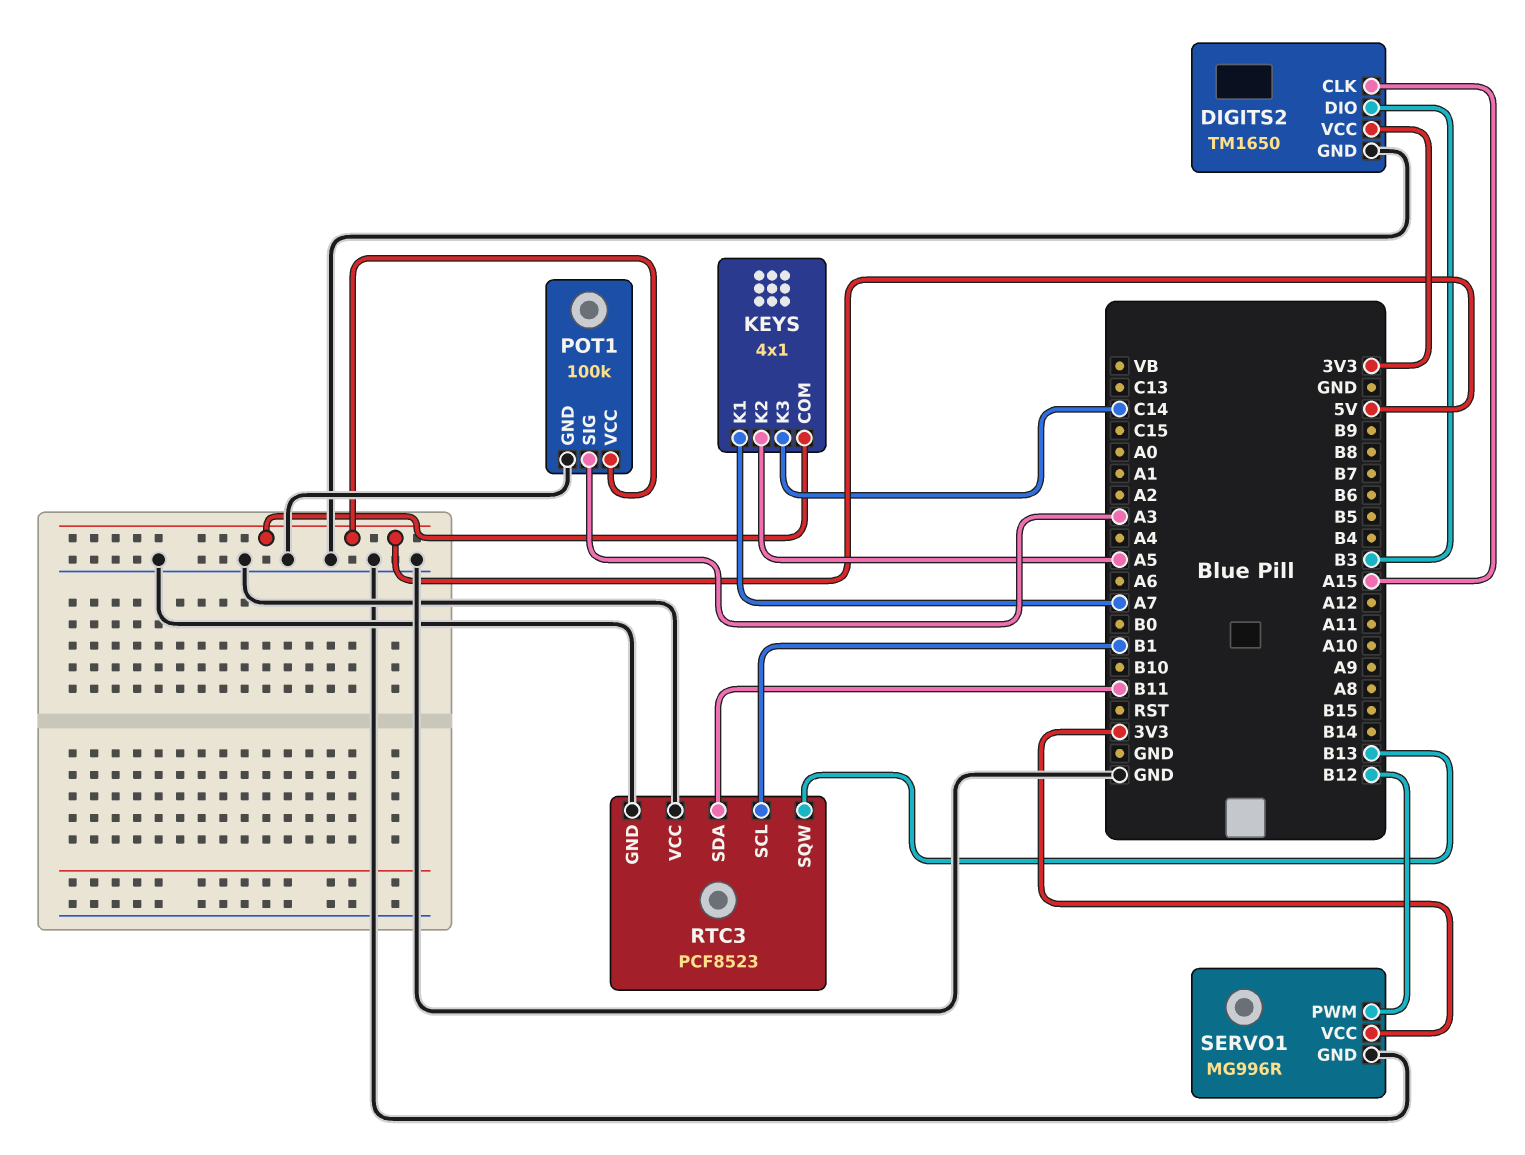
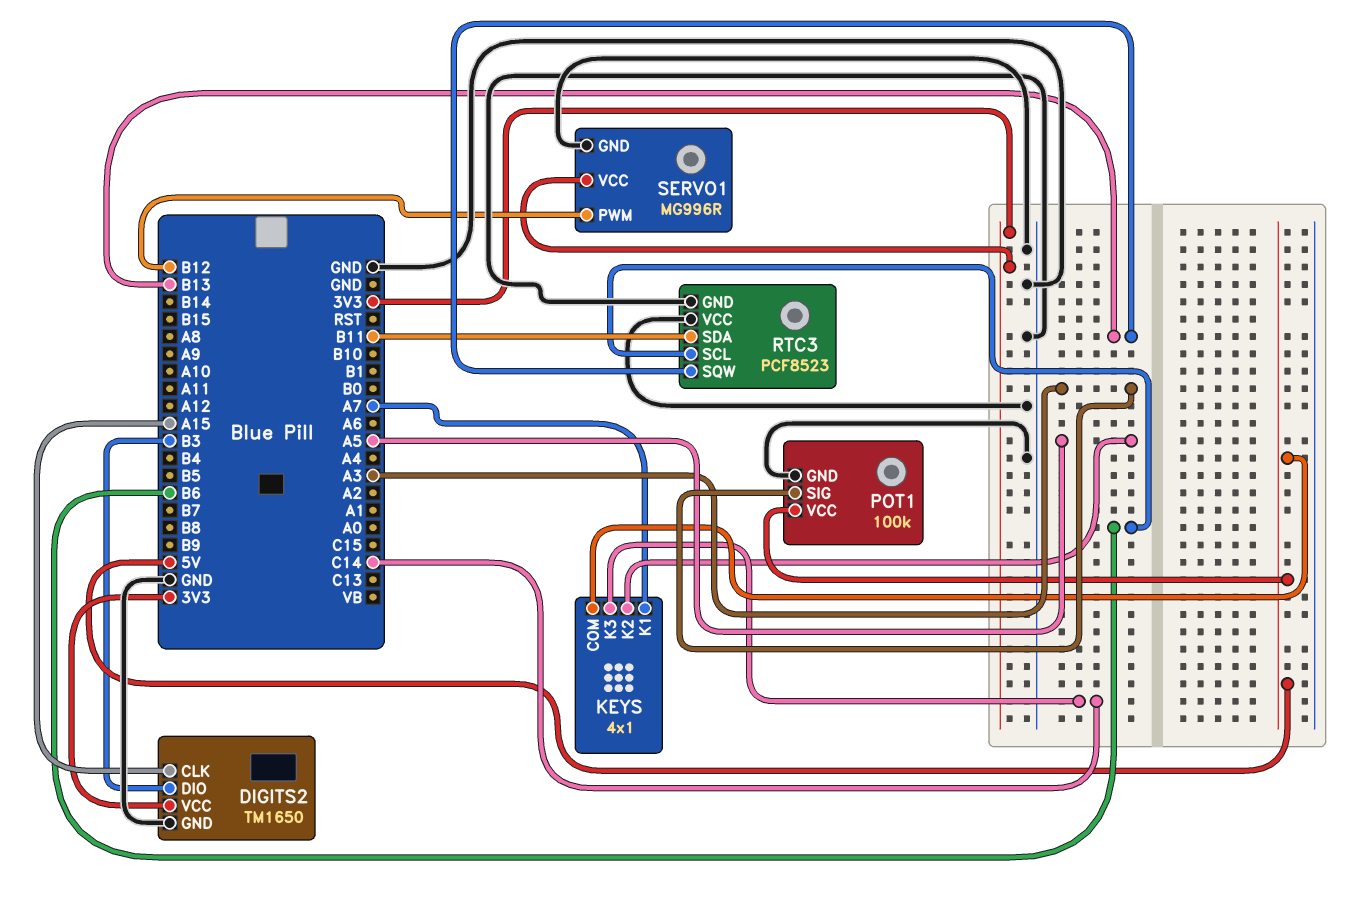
RTC3 pin SCL: B1 -> B6

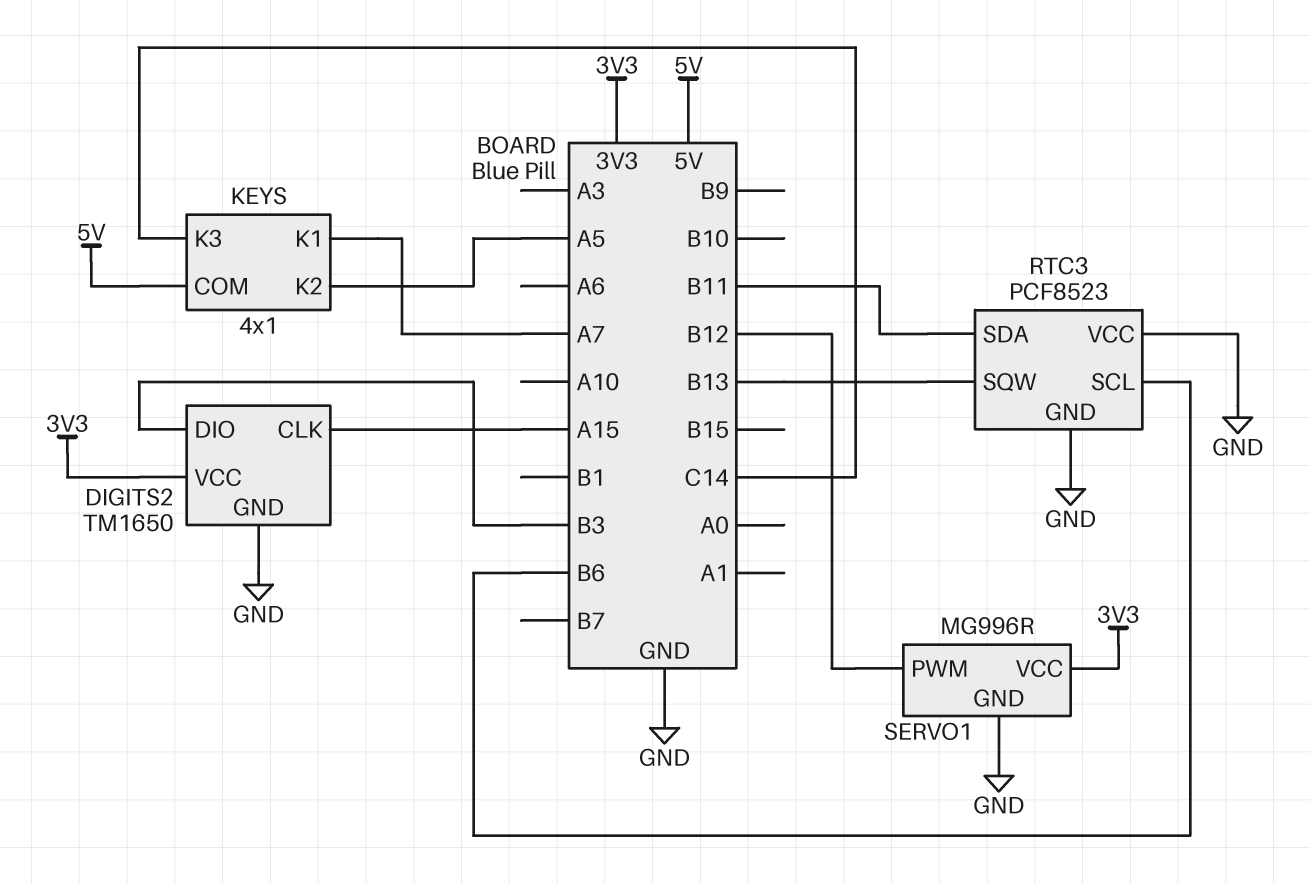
POT1: 100k -> none
POT1 pin GND: GND -> none
POT1 pin SIG: A3 -> none
POT1 pin VCC: 5V -> none

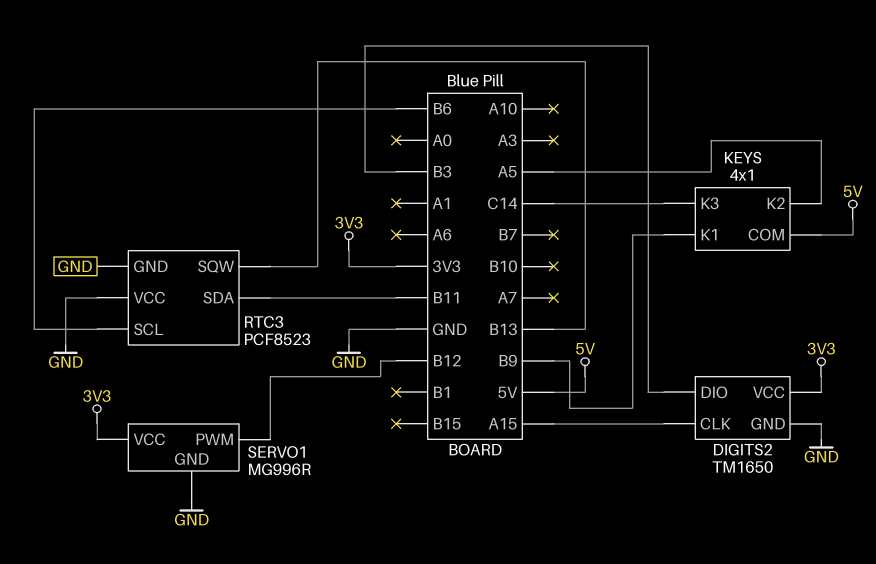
KEYS pin K1: A7 -> B9

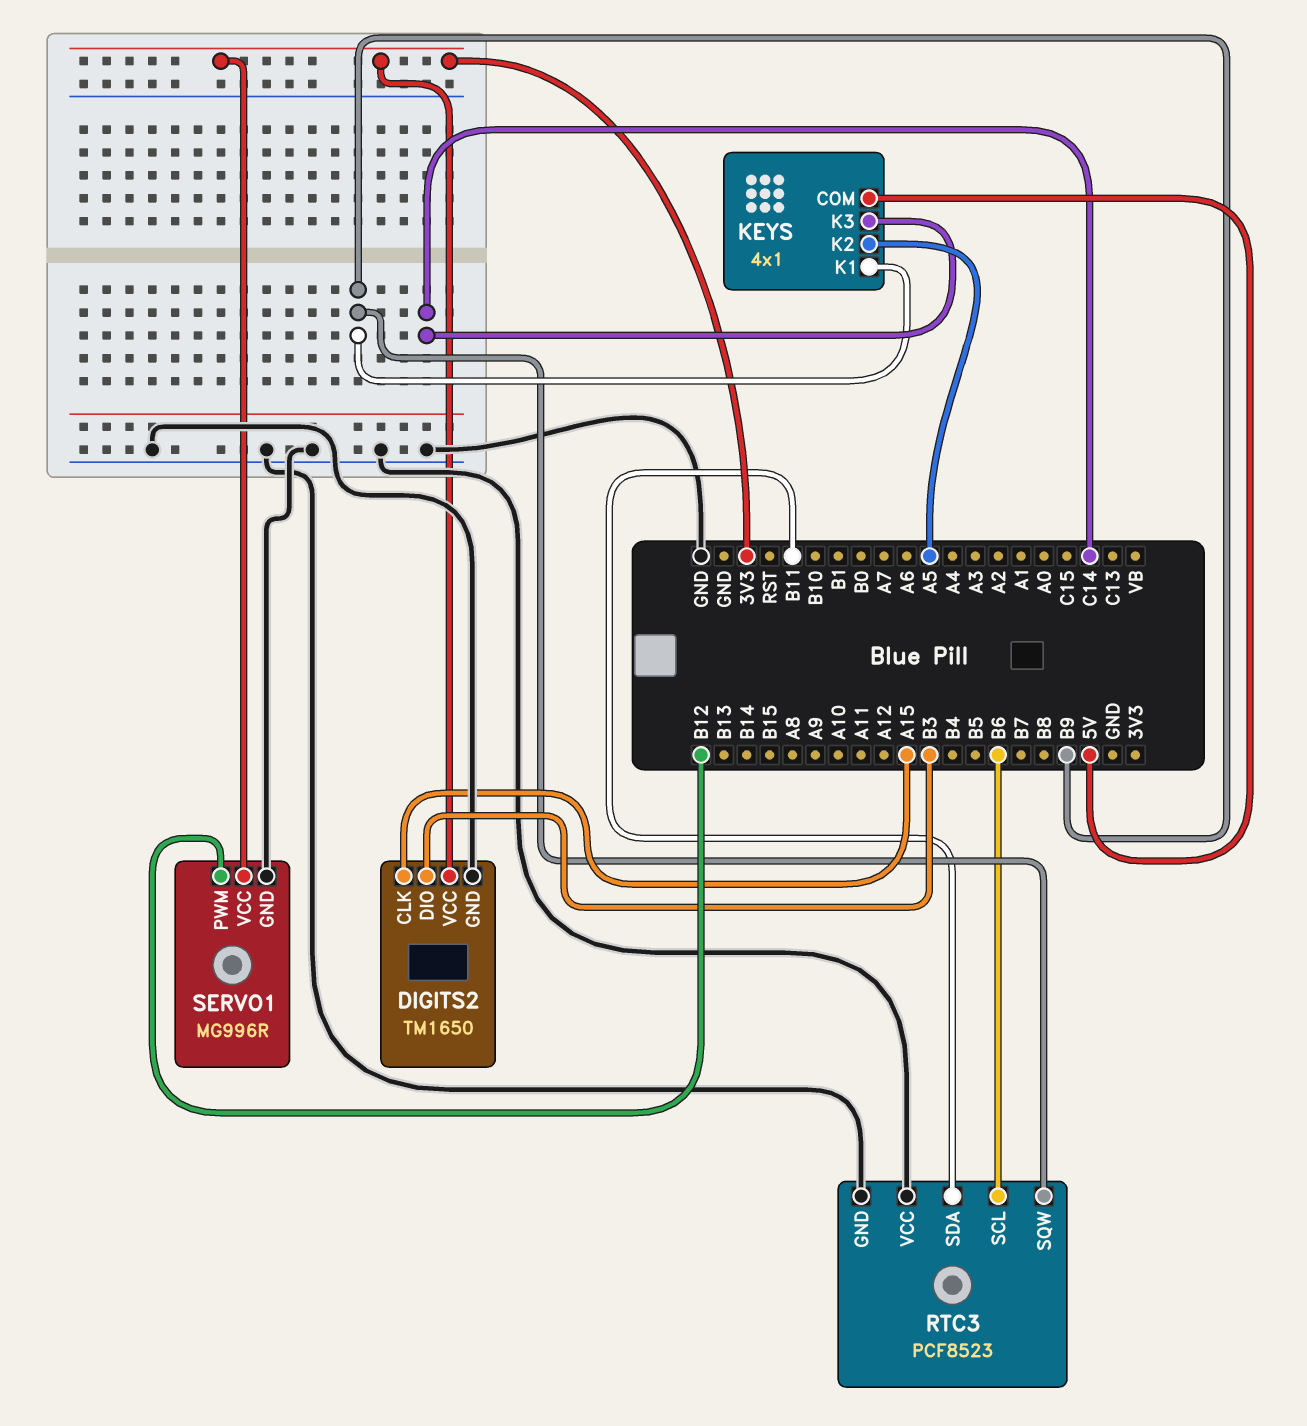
RTC3 pin SQW: B13 -> B9

